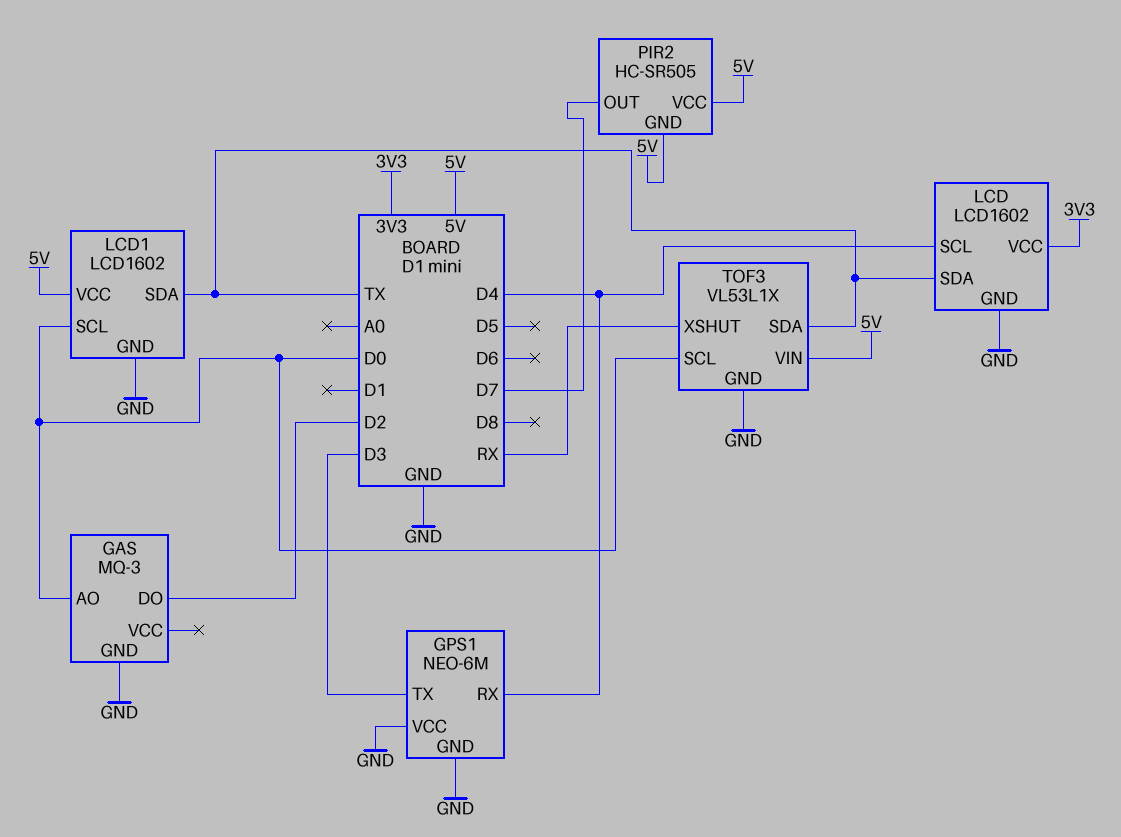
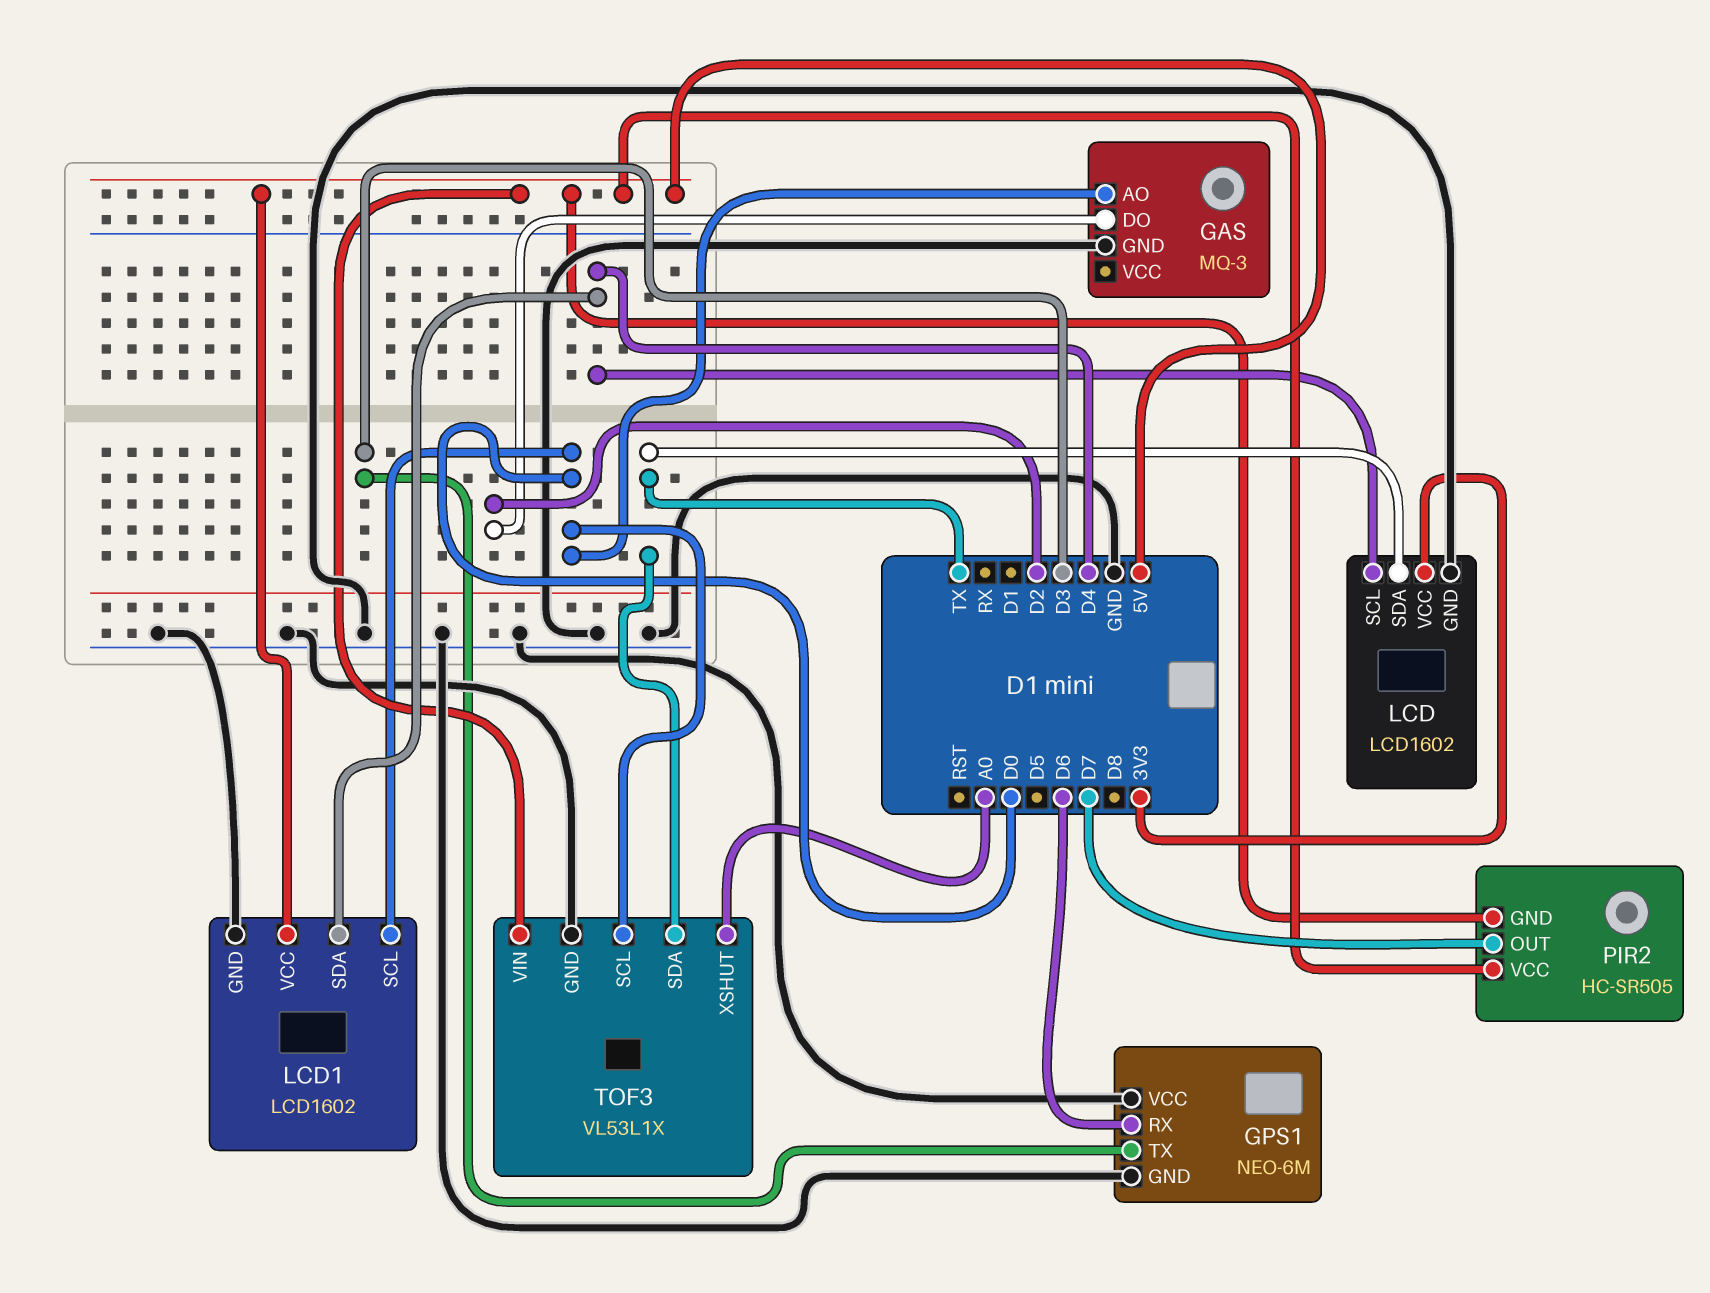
GPS1 pin RX: D4 -> D6
LCD1 pin SDA: TX -> D4
TOF3 pin XSHUT: RX -> A0

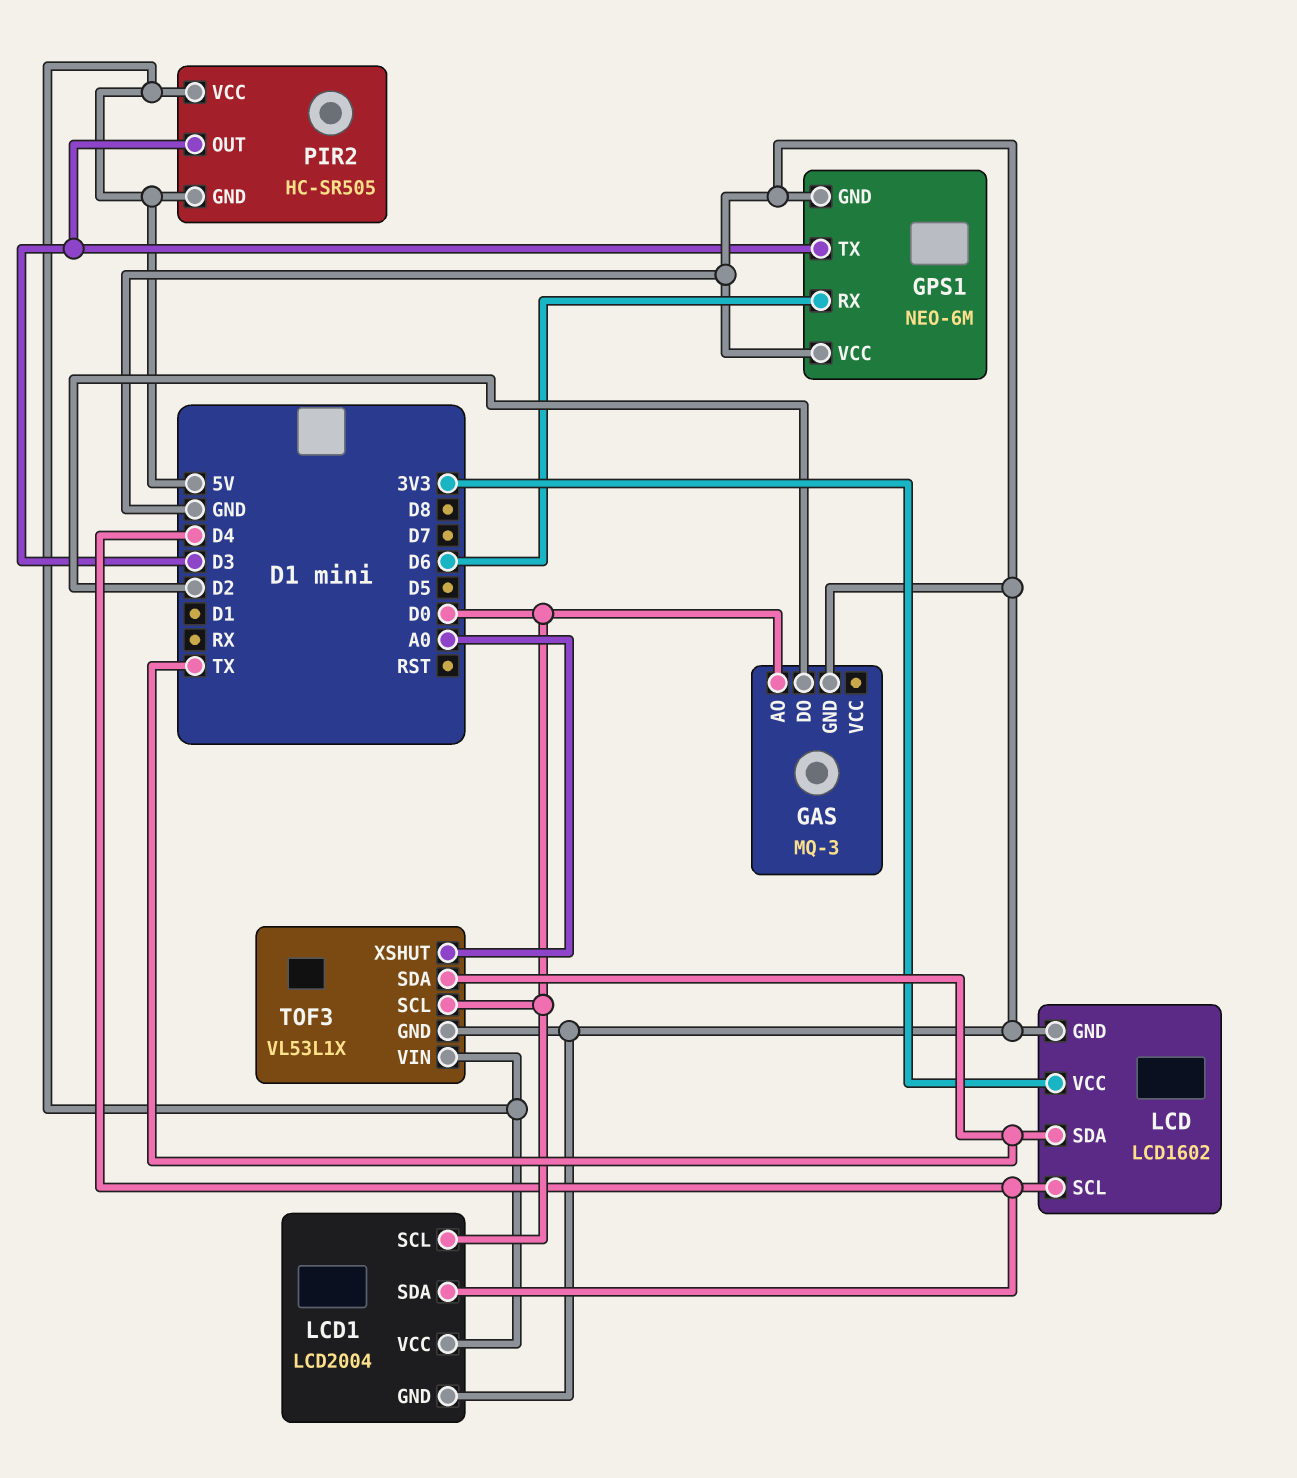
LCD1: LCD1602 -> LCD2004
PIR2 pin OUT: D7 -> D3

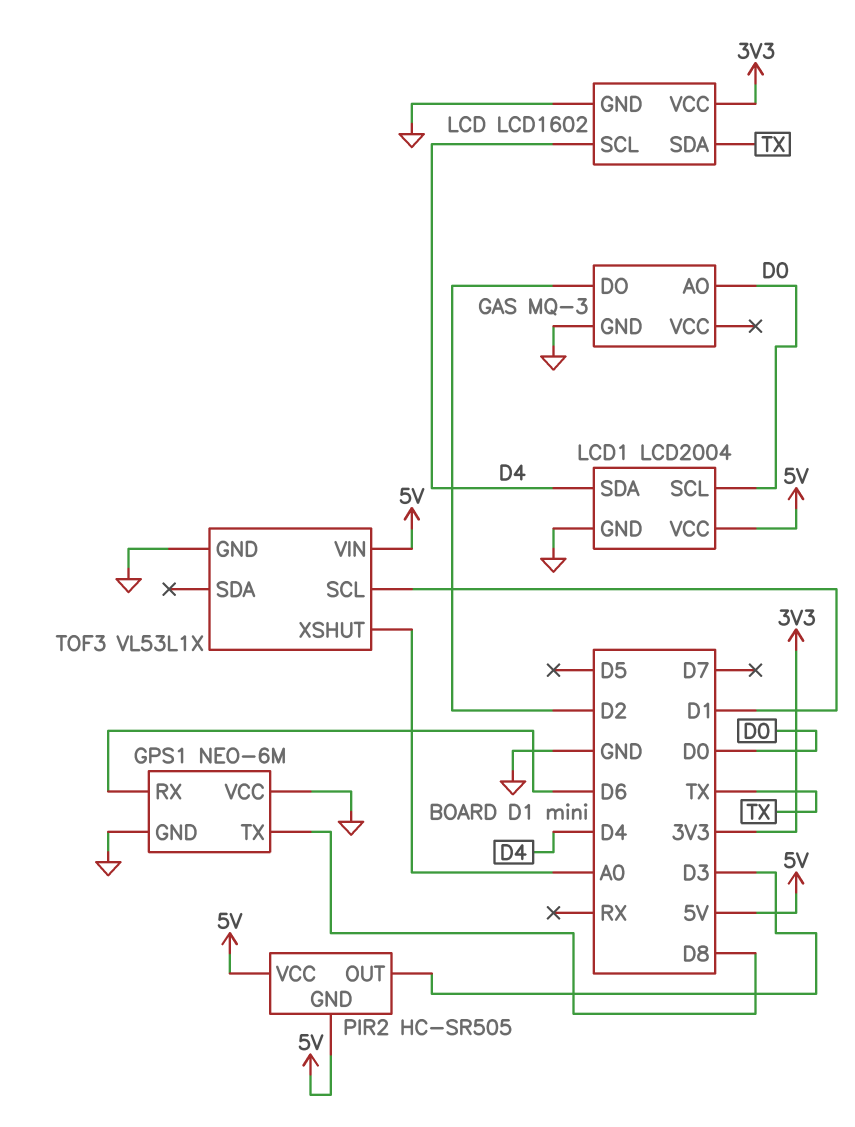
GPS1 pin TX: D3 -> D8
TOF3 pin SCL: D0 -> D1
TOF3 pin SDA: TX -> none

